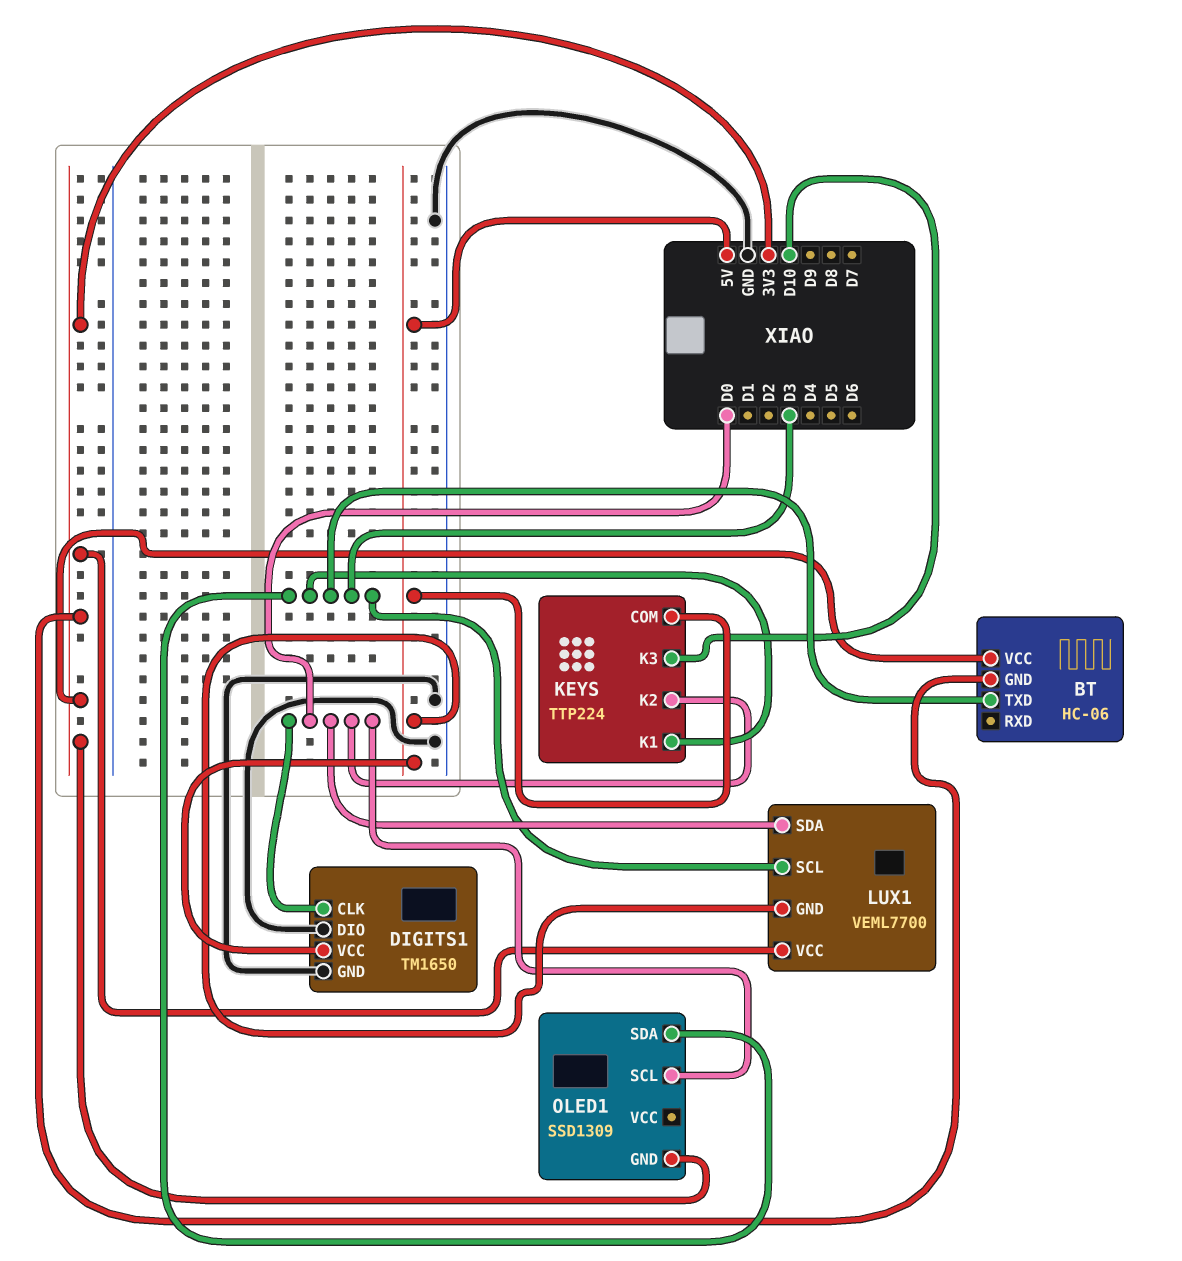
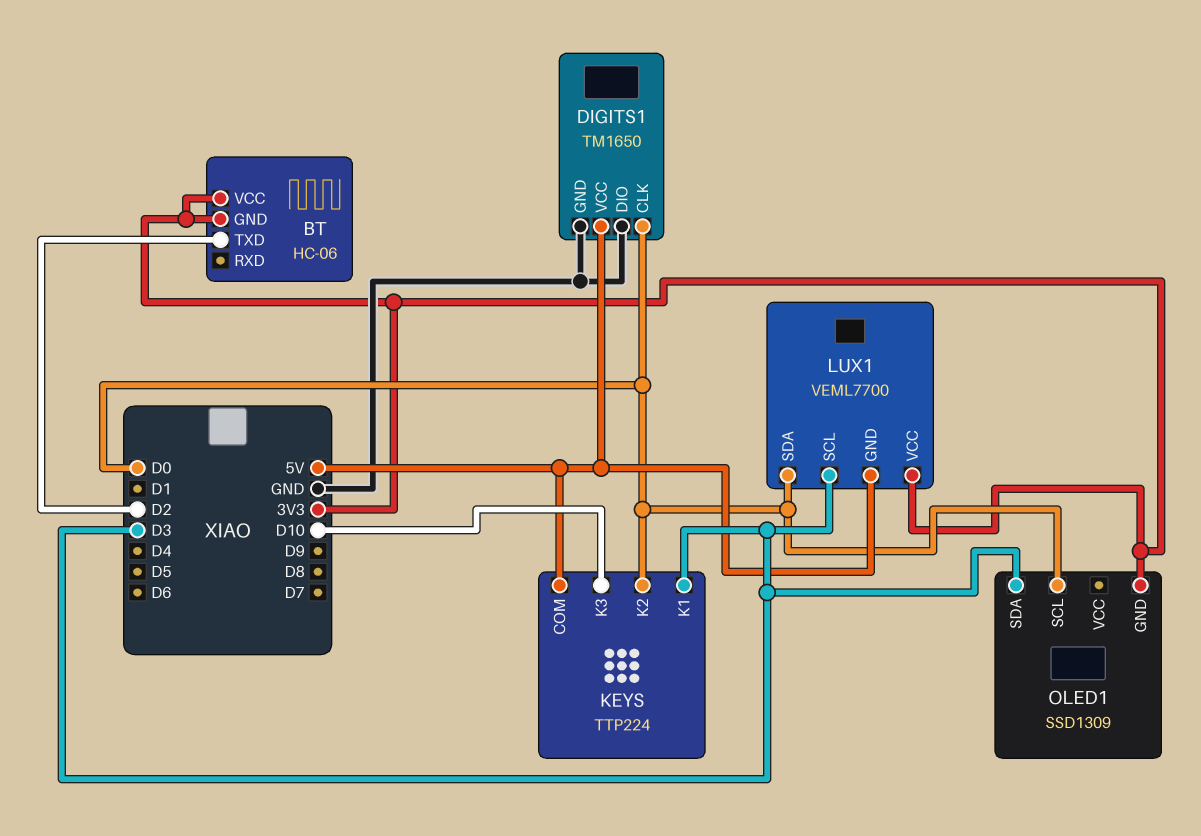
BT pin TXD: D3 -> D2

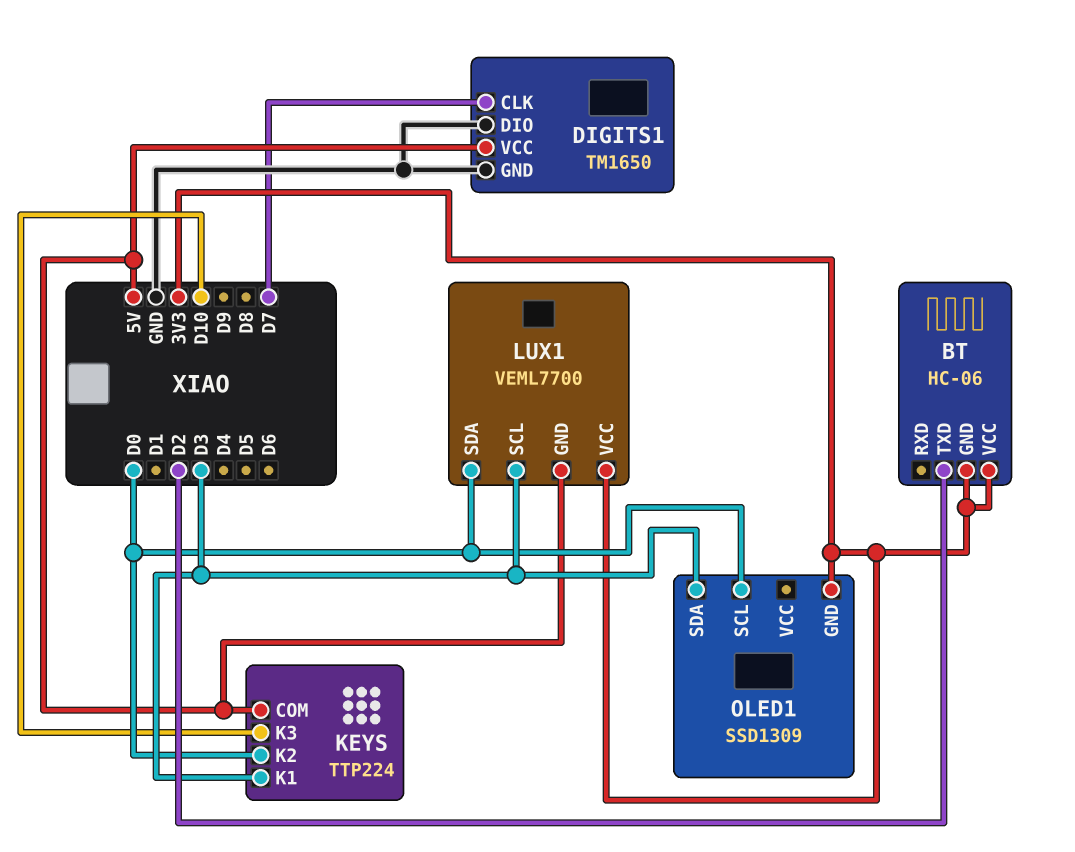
DIGITS1 pin CLK: D0 -> D7

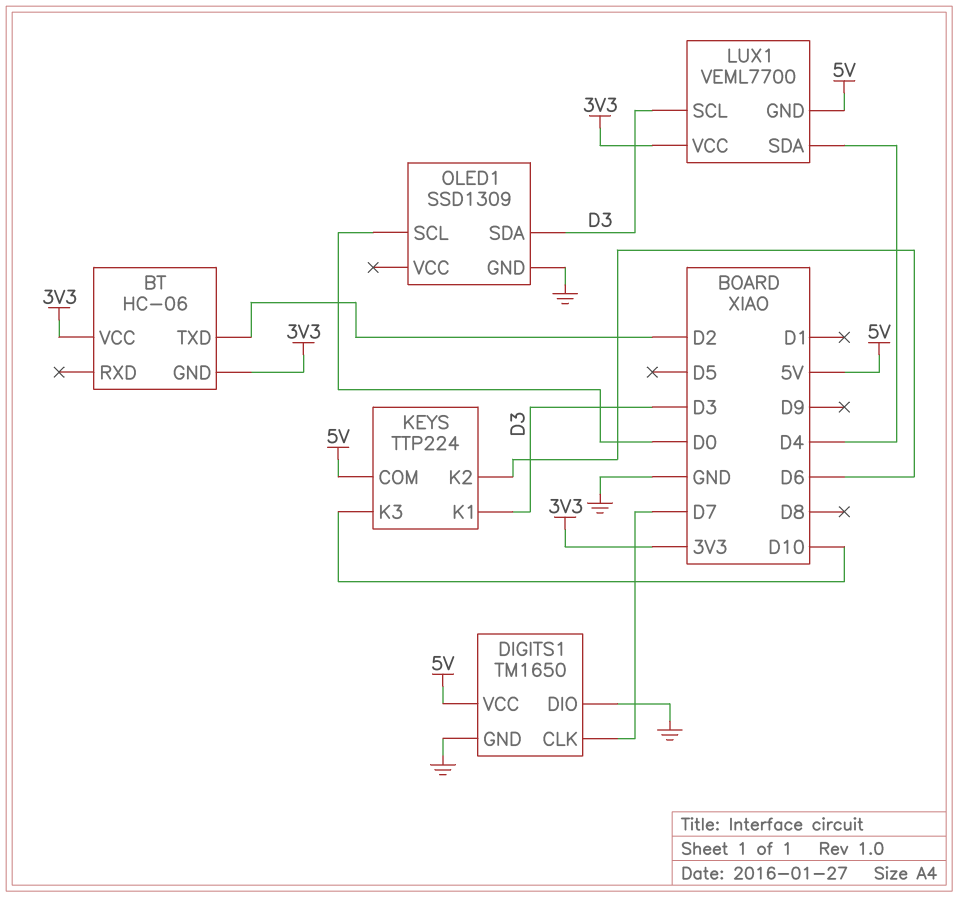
KEYS pin K2: D0 -> D6
LUX1 pin SDA: D0 -> D4
OLED1 pin GND: 3V3 -> GND

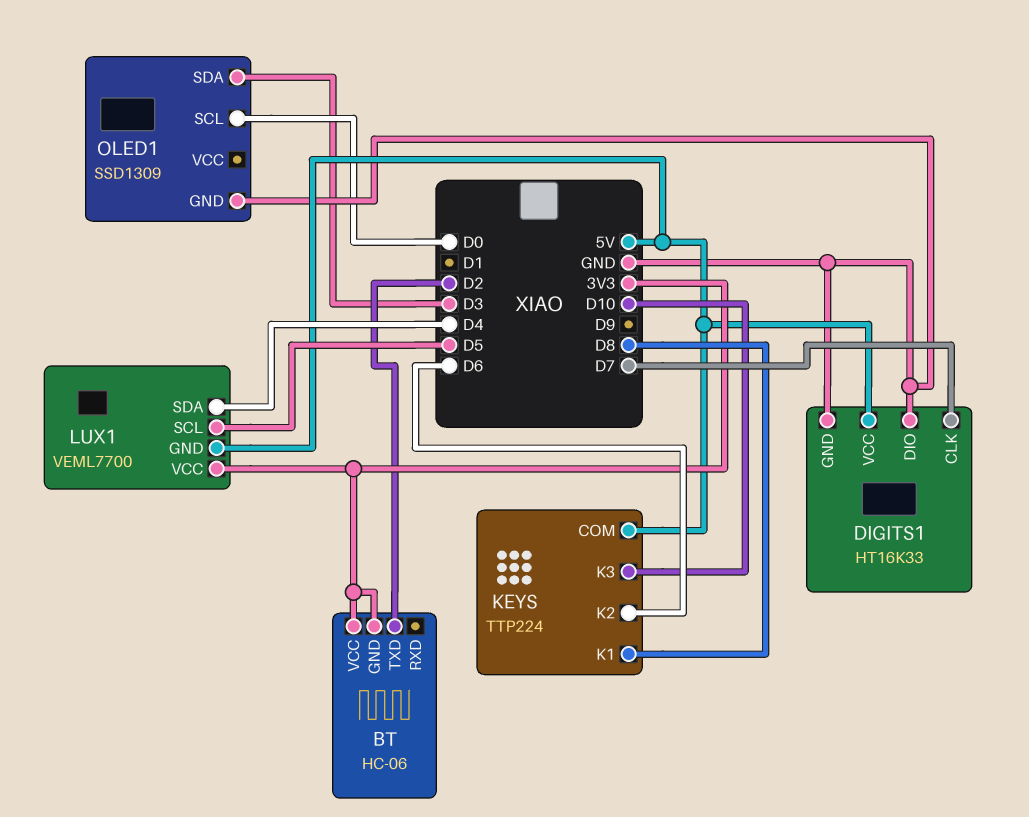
DIGITS1: TM1650 -> HT16K33
KEYS pin K1: D3 -> D8
LUX1 pin SCL: D3 -> D5

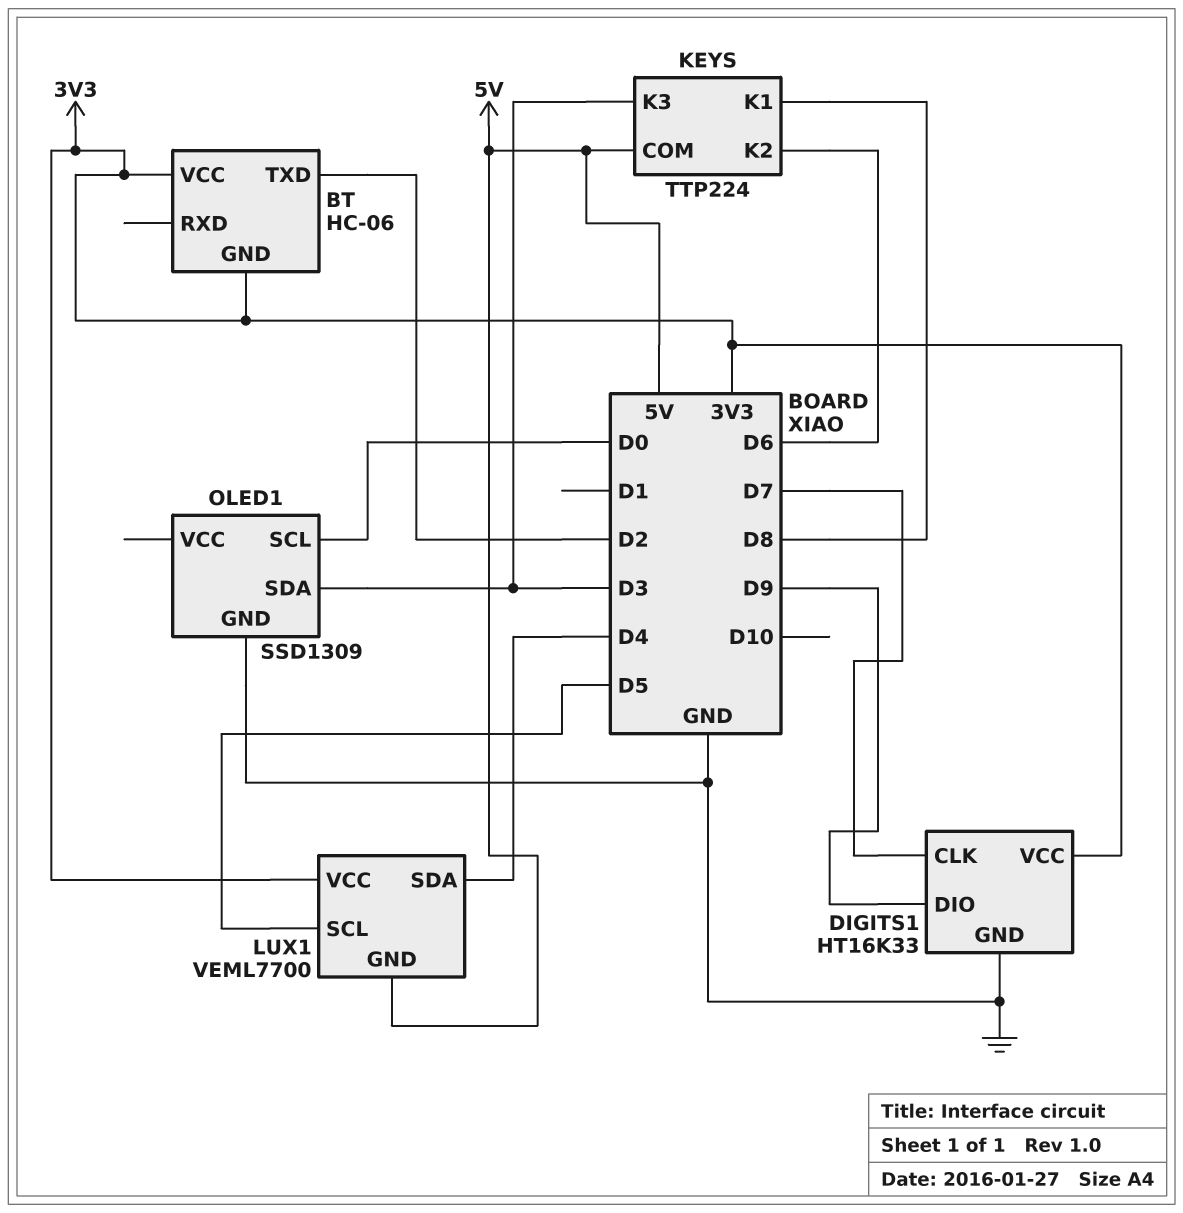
DIGITS1 pin DIO: GND -> D9
DIGITS1 pin VCC: 5V -> 3V3
KEYS pin K3: D10 -> D3

